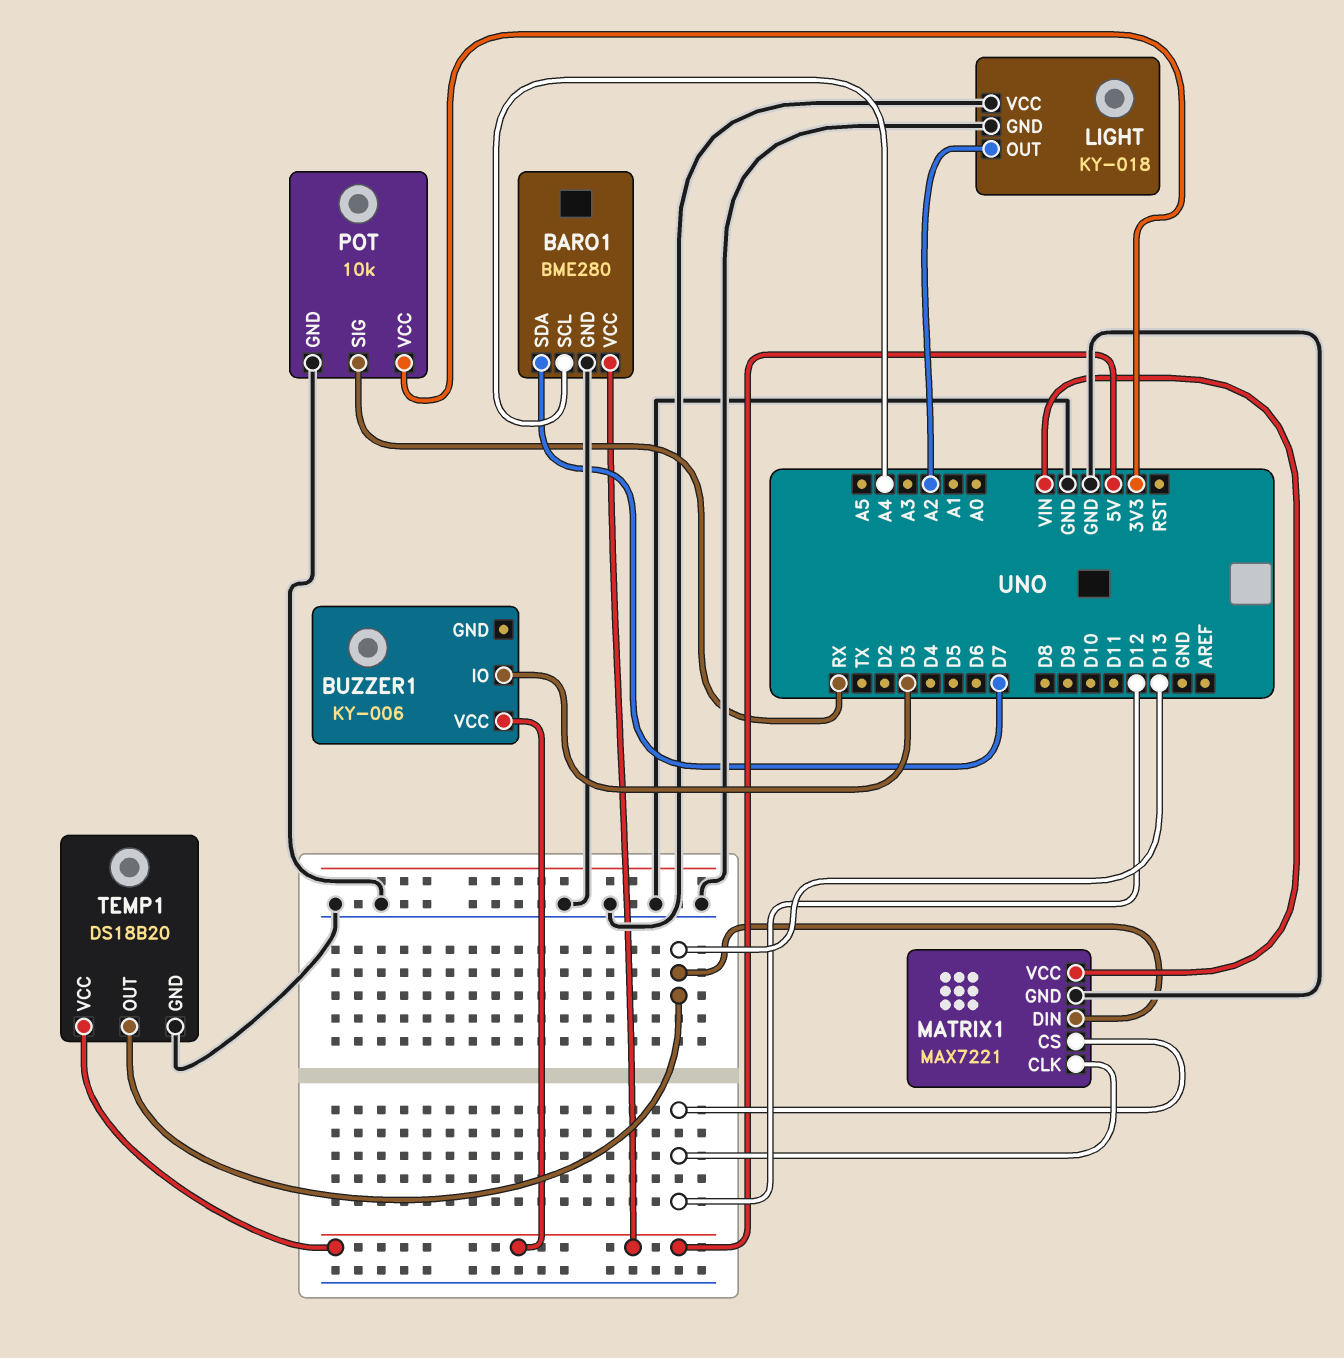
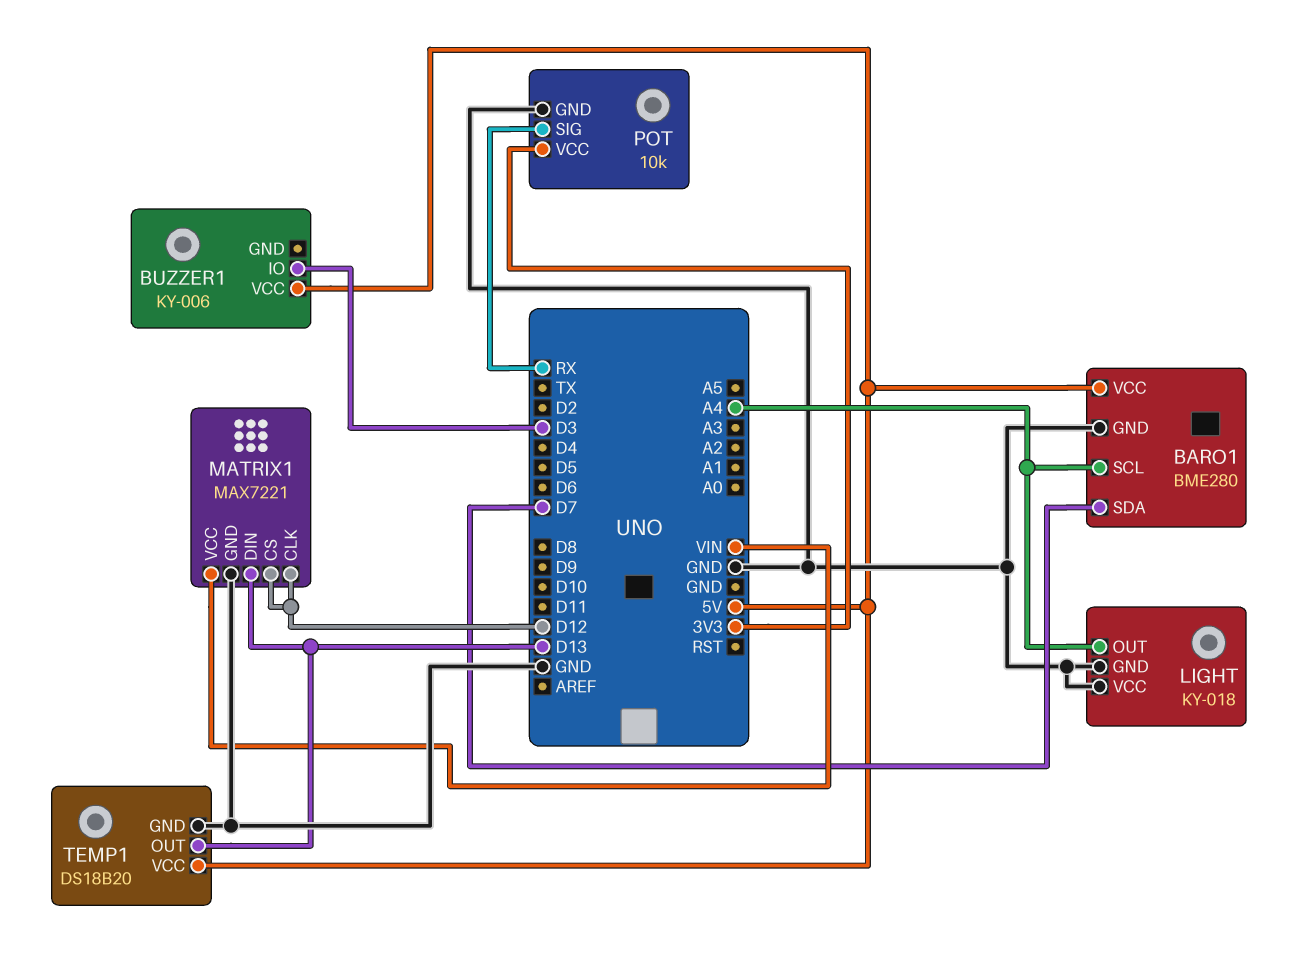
LIGHT pin OUT: A2 -> A4

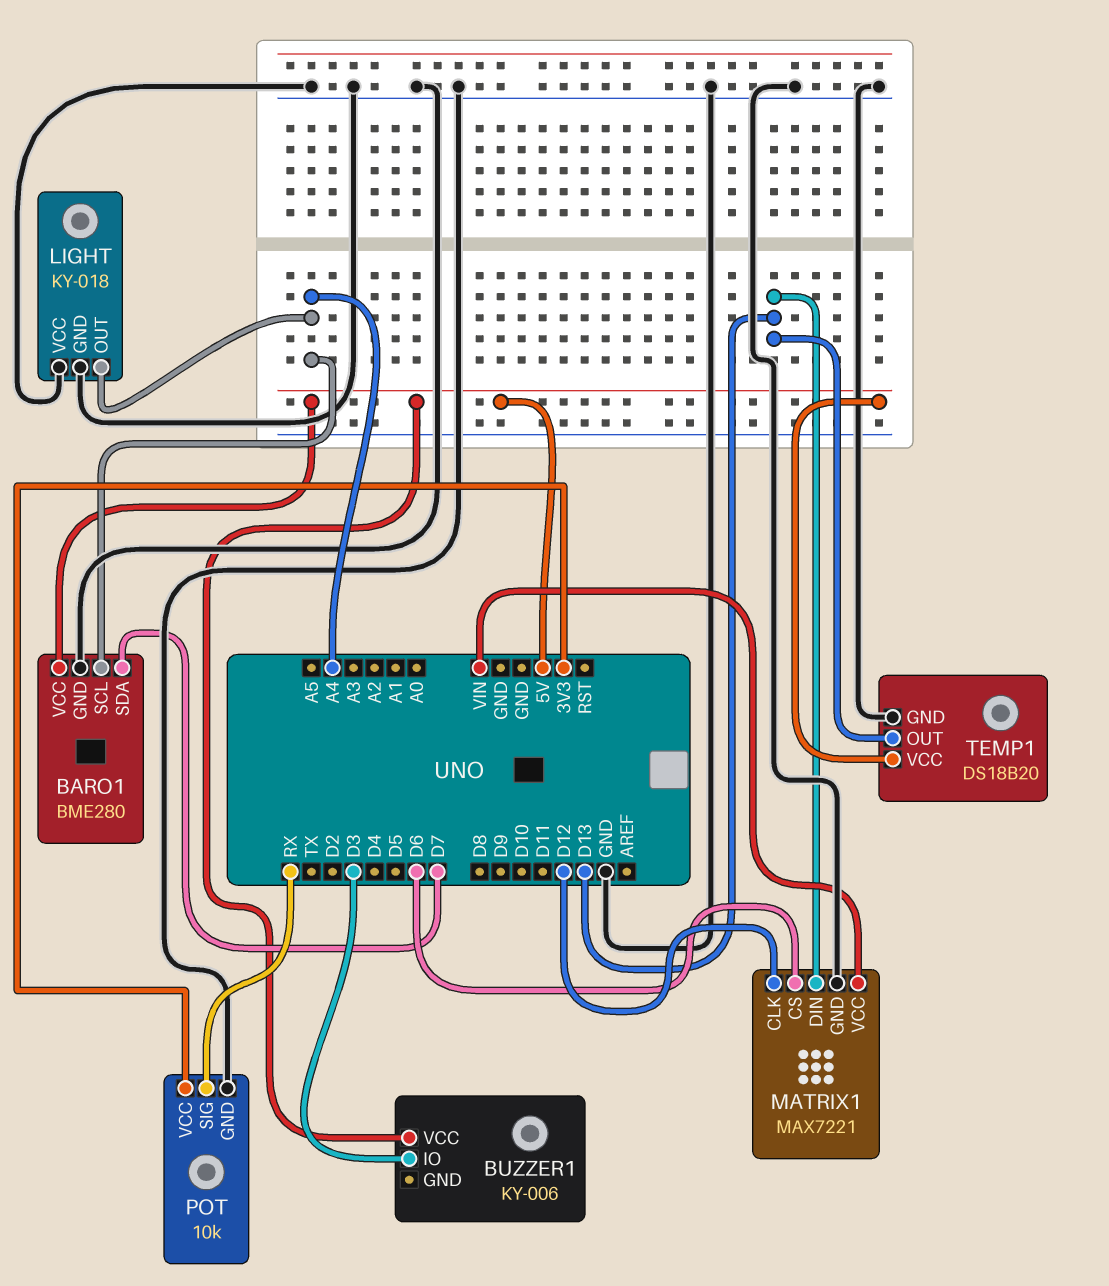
MATRIX1 pin CS: D12 -> D6

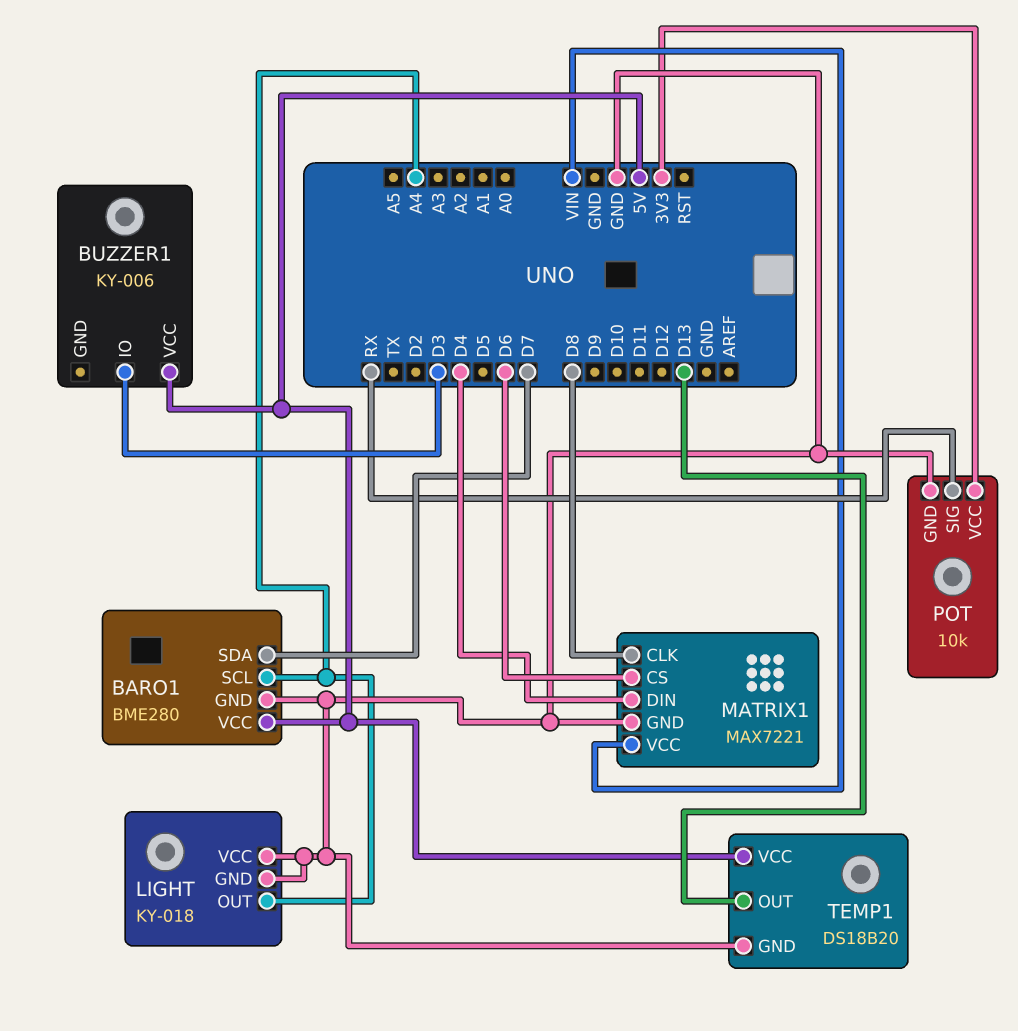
MATRIX1 pin CLK: D12 -> D8
MATRIX1 pin DIN: D13 -> D4

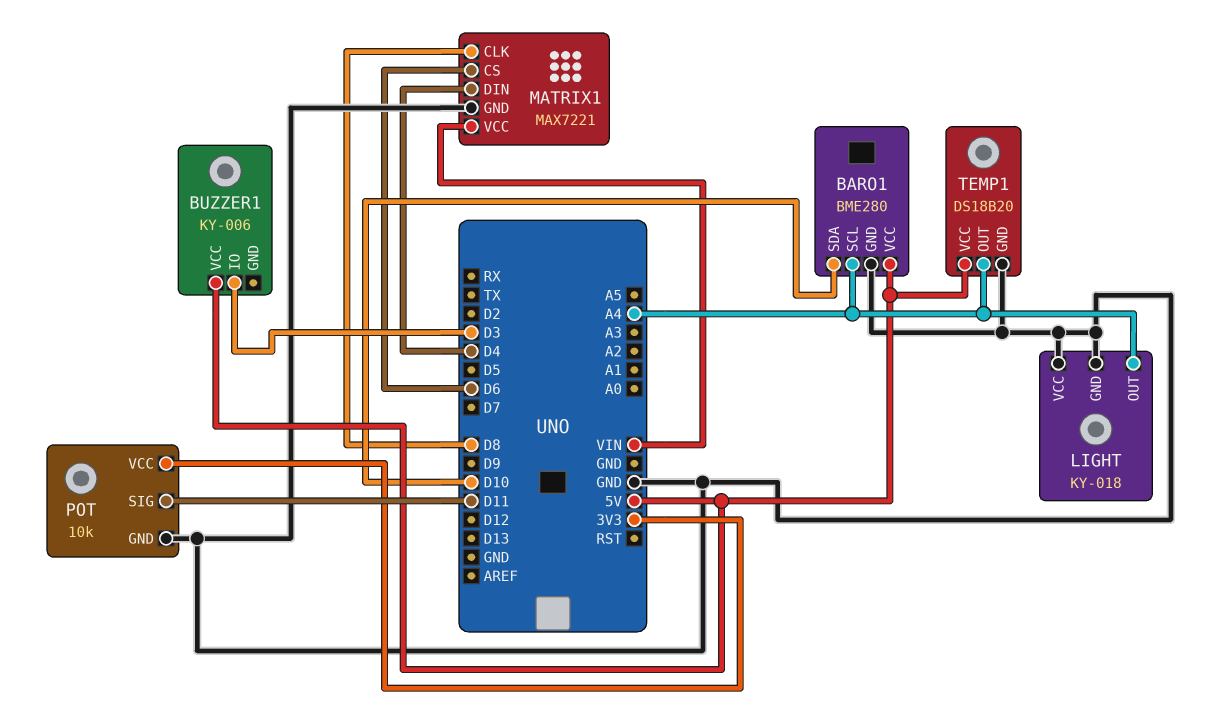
BARO1 pin SDA: D7 -> D10
POT pin SIG: RX -> D11
TEMP1 pin OUT: D13 -> A4

